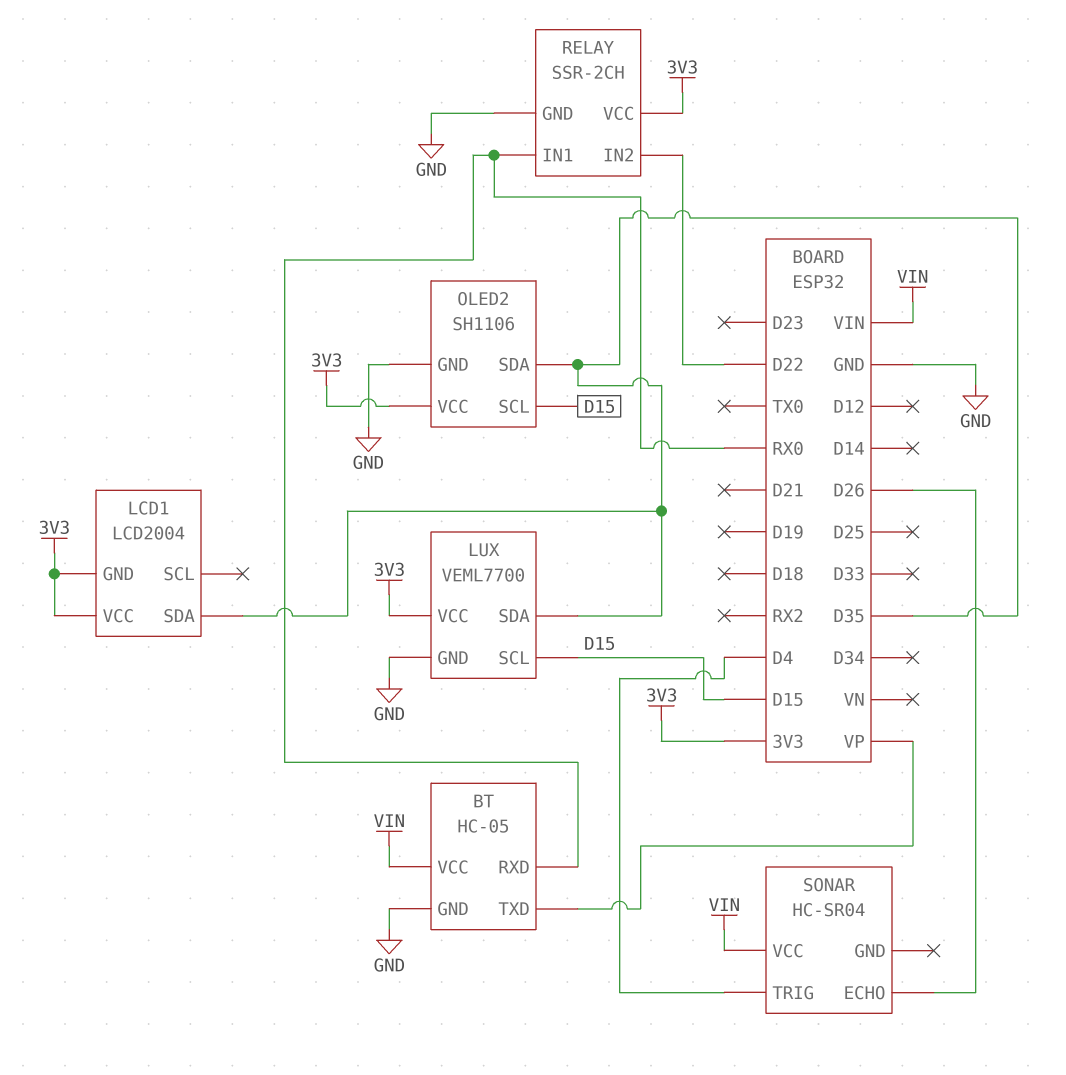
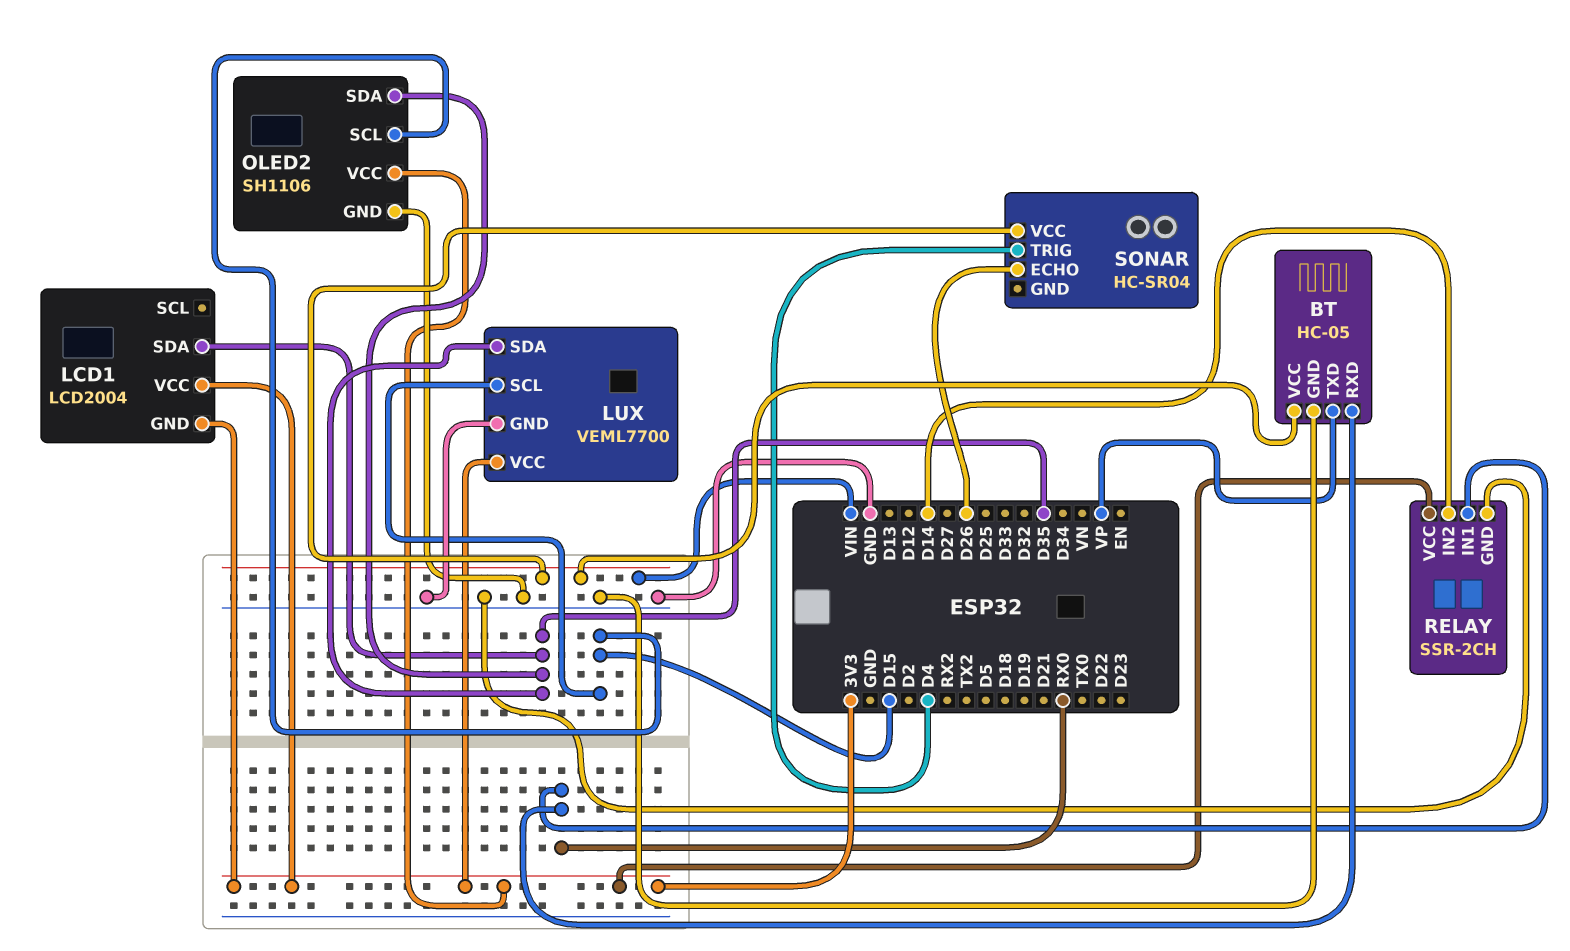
RELAY pin IN2: D22 -> D14

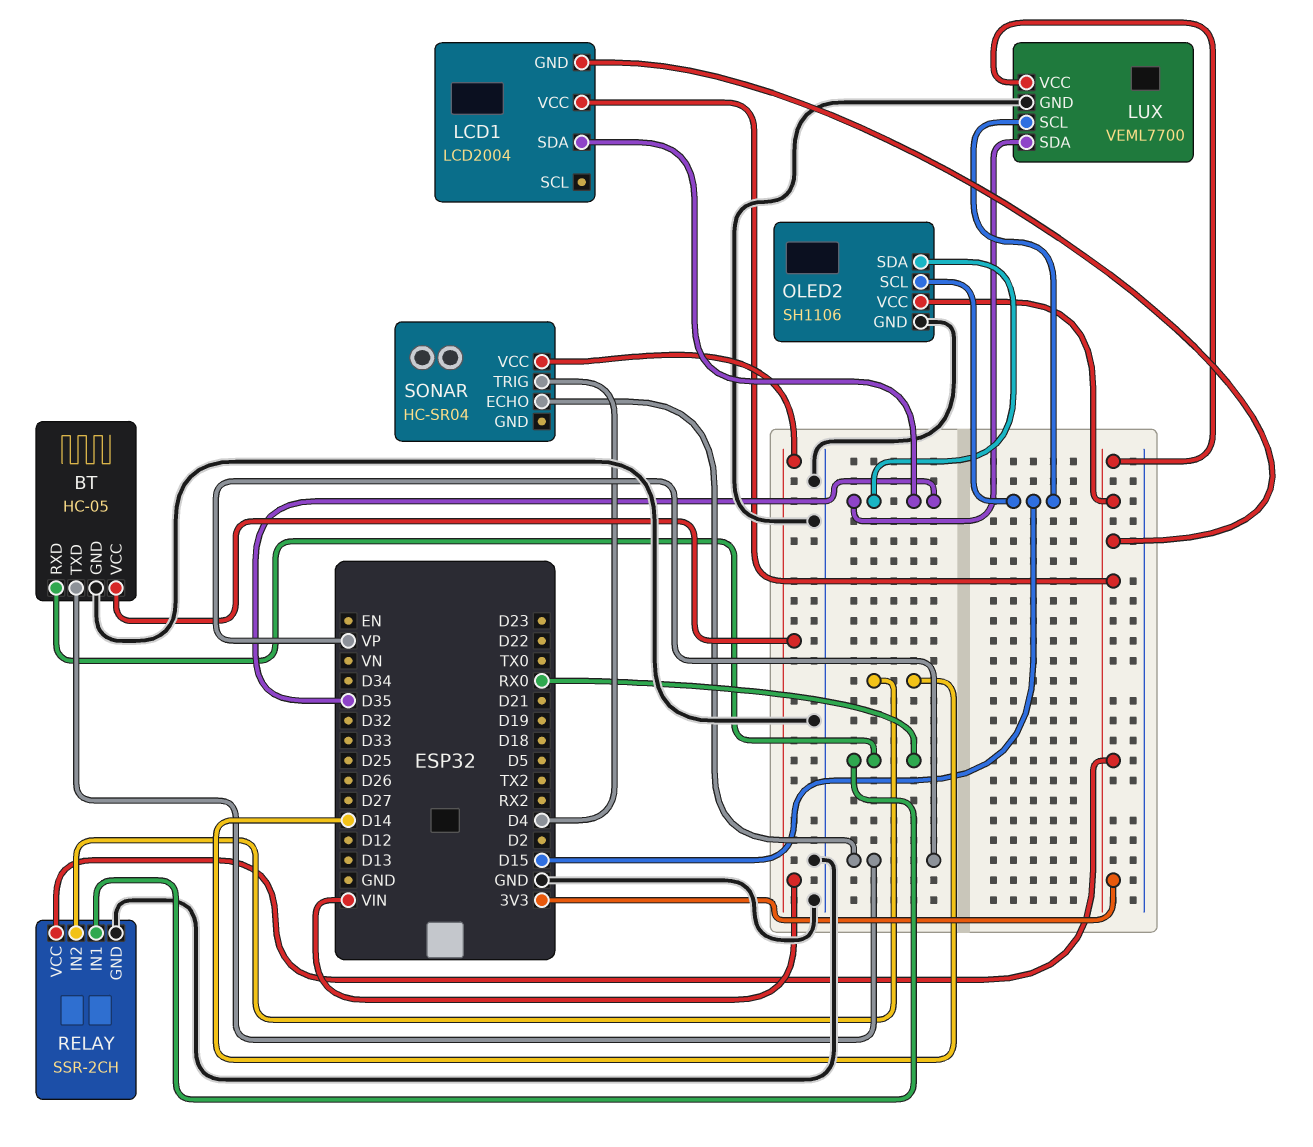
SONAR pin ECHO: D26 -> VP

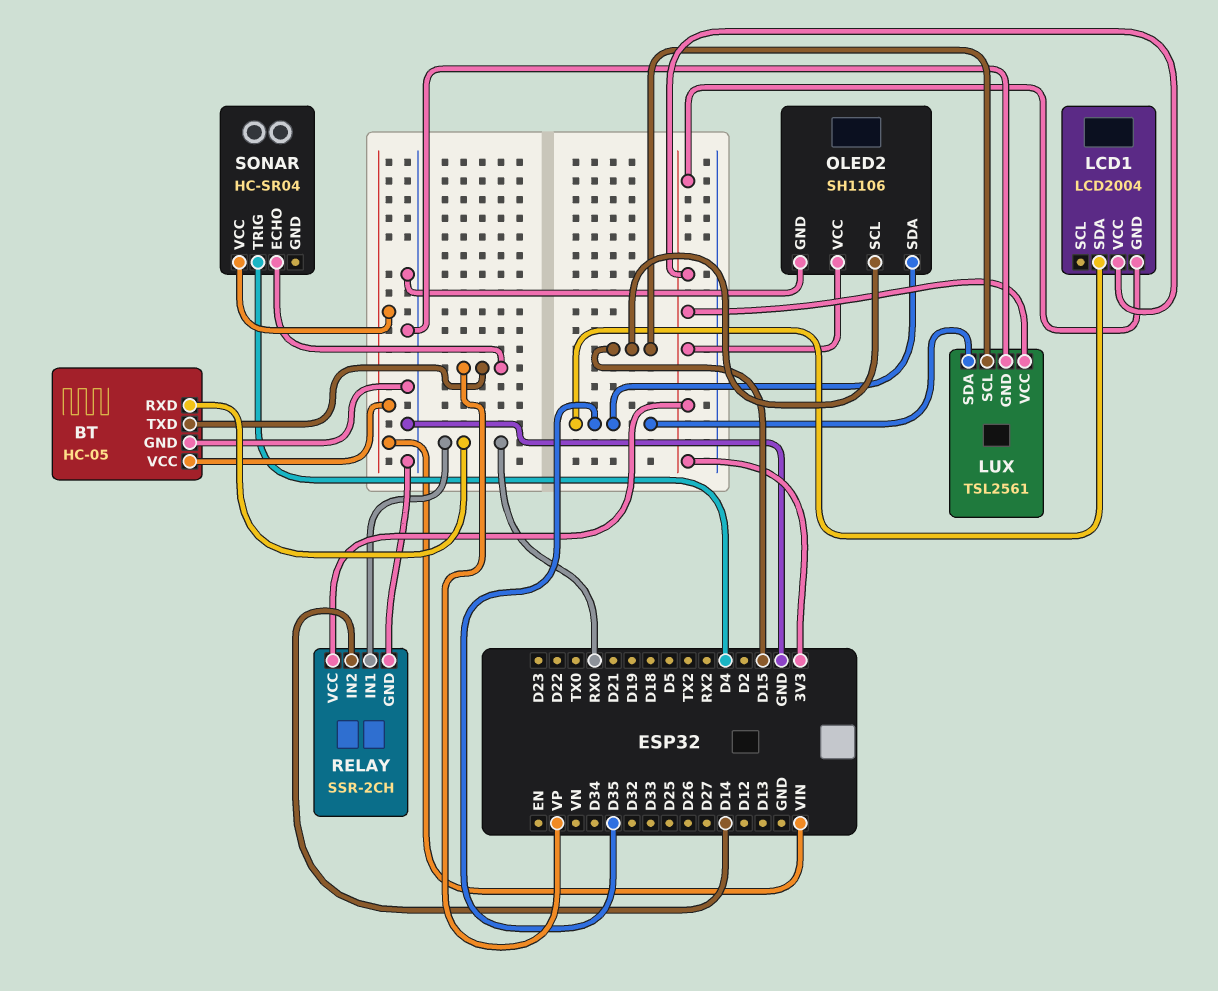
LUX: VEML7700 -> TSL2561

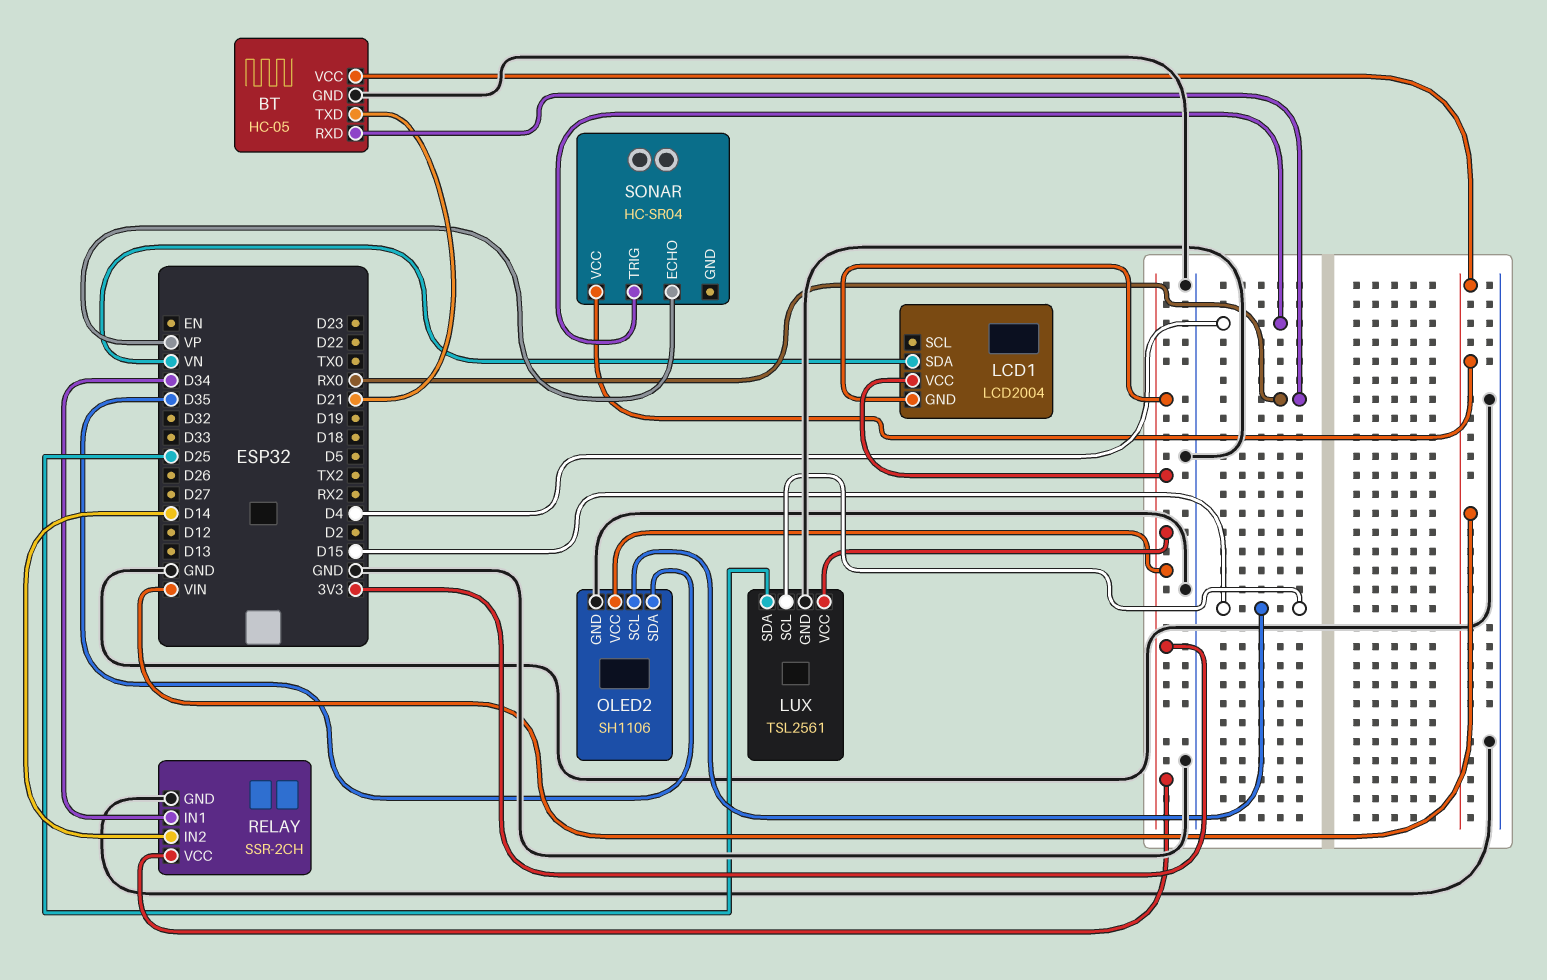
BT pin TXD: VP -> D21
LCD1 pin SDA: D35 -> VN
LUX pin SDA: D35 -> D25
RELAY pin IN1: RX0 -> D34

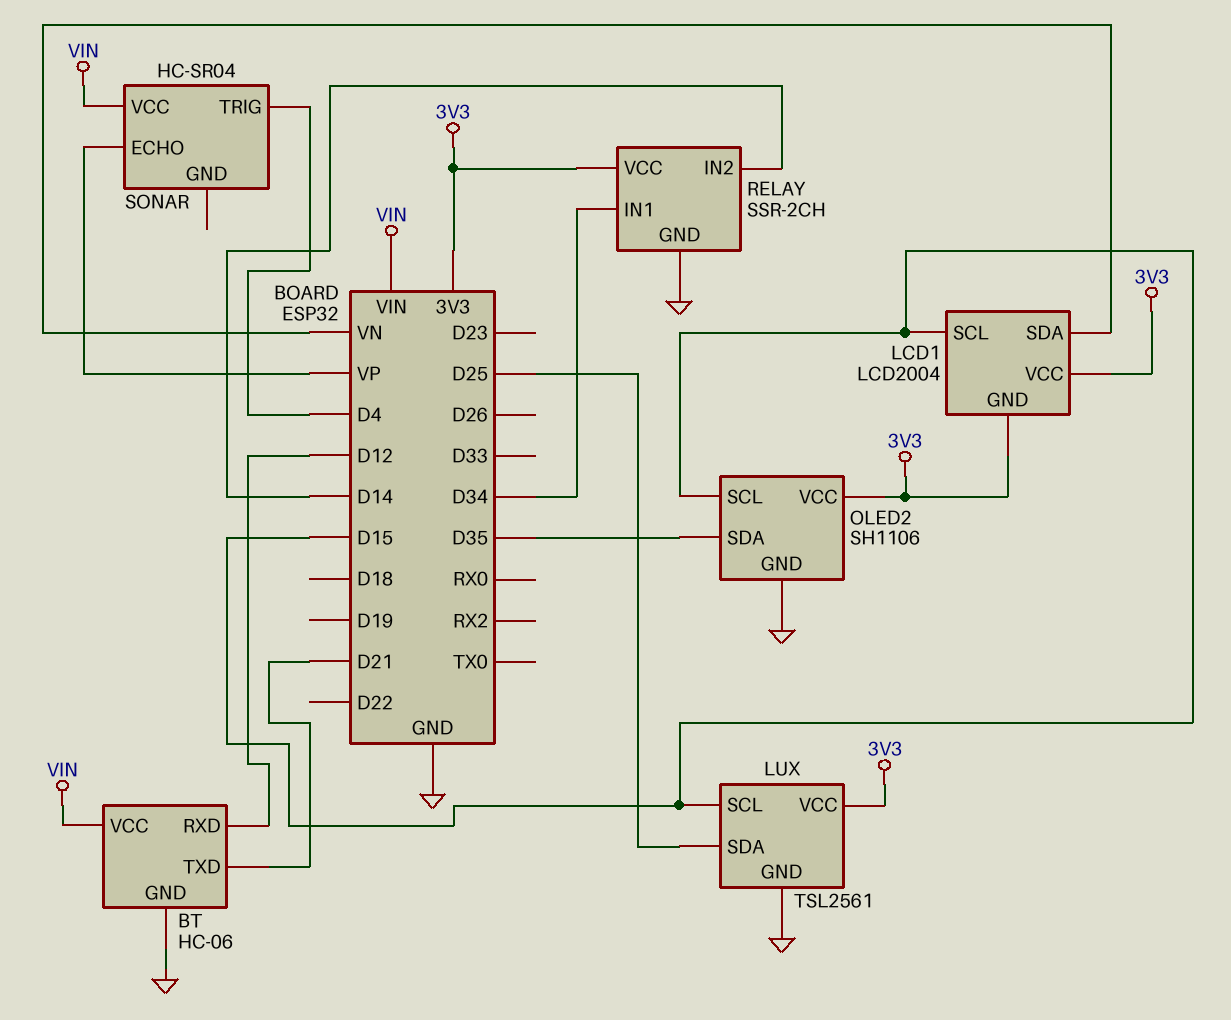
BT: HC-05 -> HC-06
BT pin RXD: RX0 -> D12
LCD1 pin SCL: none -> D15

